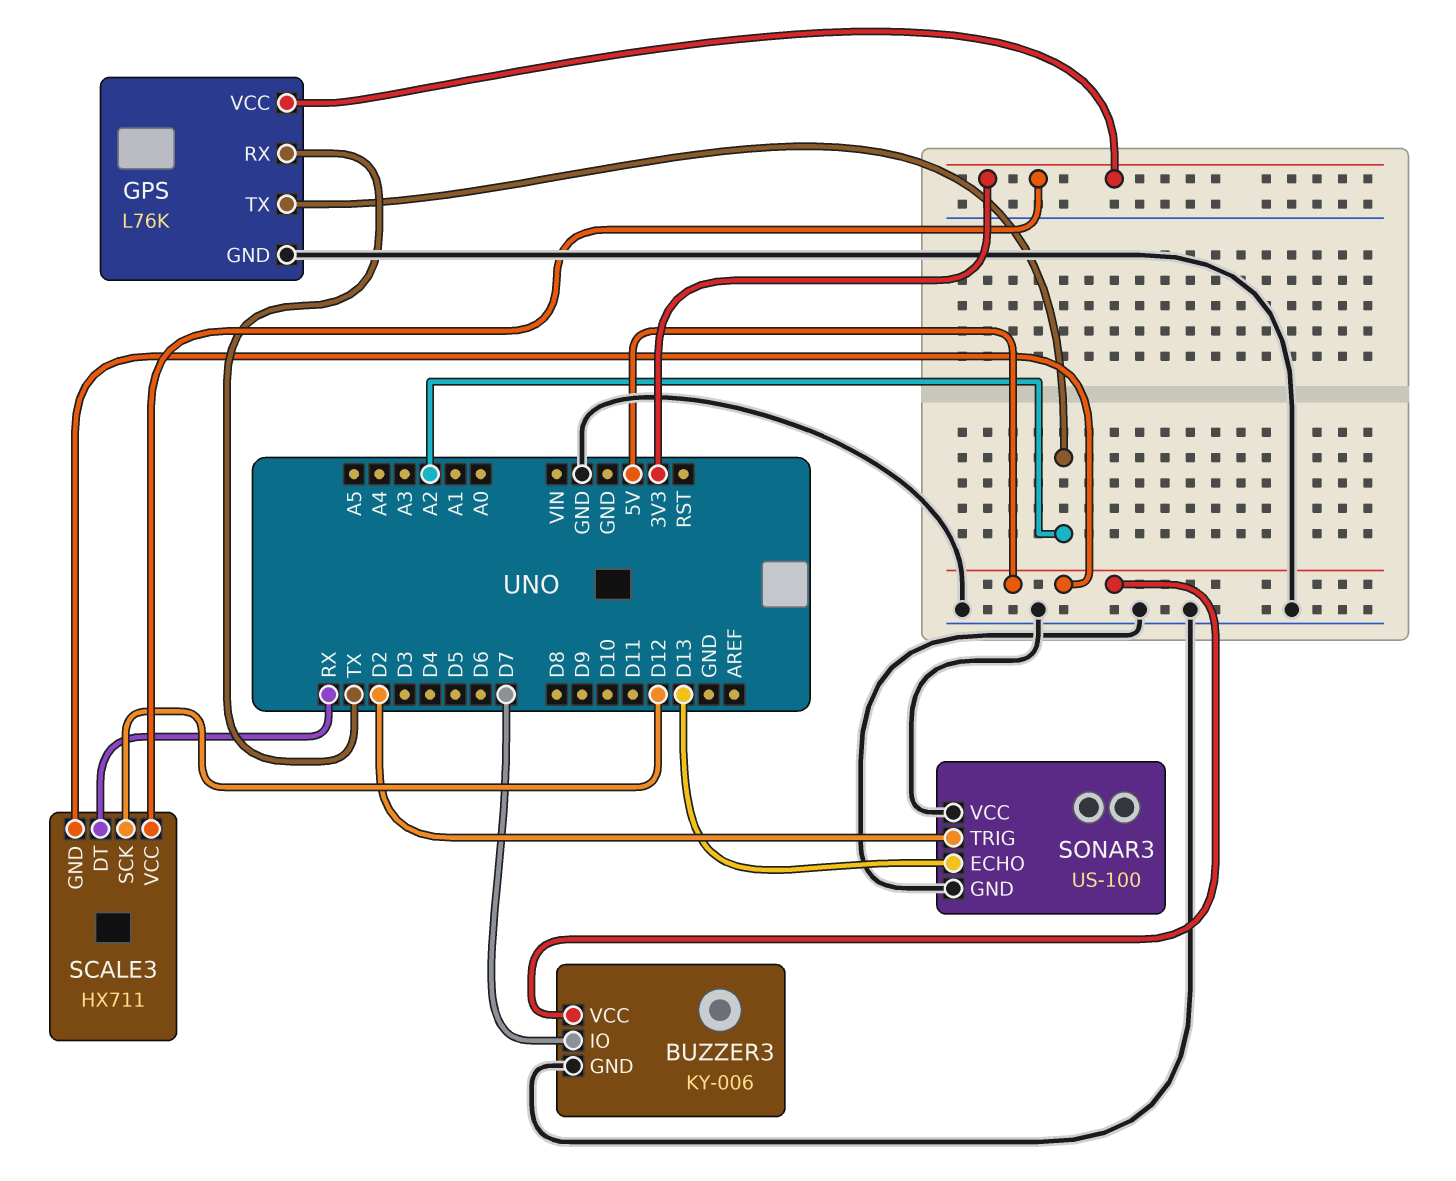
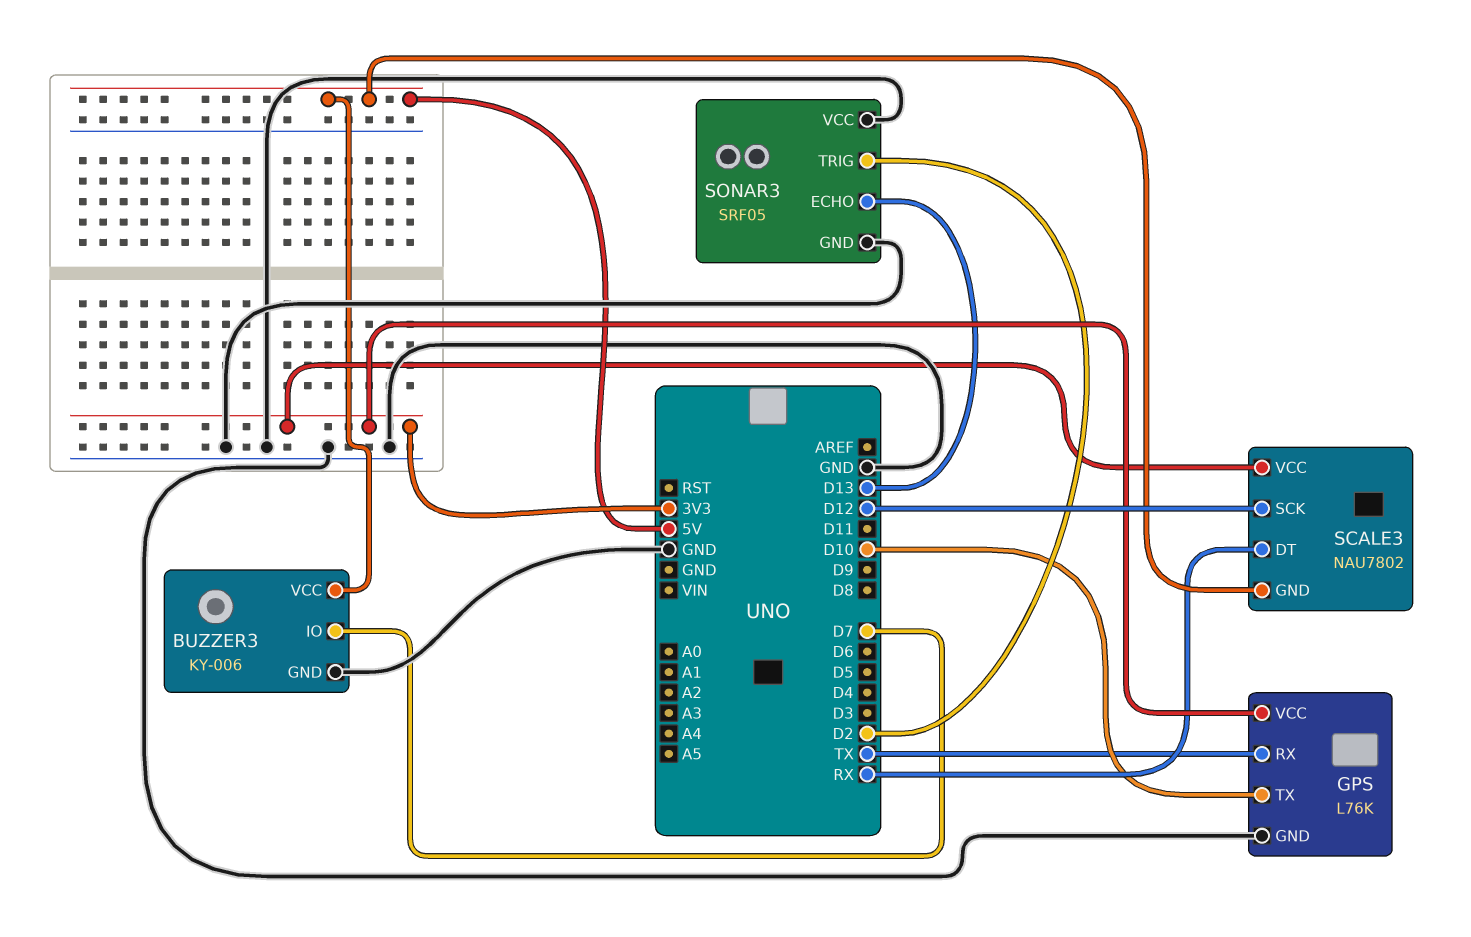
GPS pin TX: A2 -> D10
SCALE3: HX711 -> NAU7802
SONAR3: US-100 -> SRF05

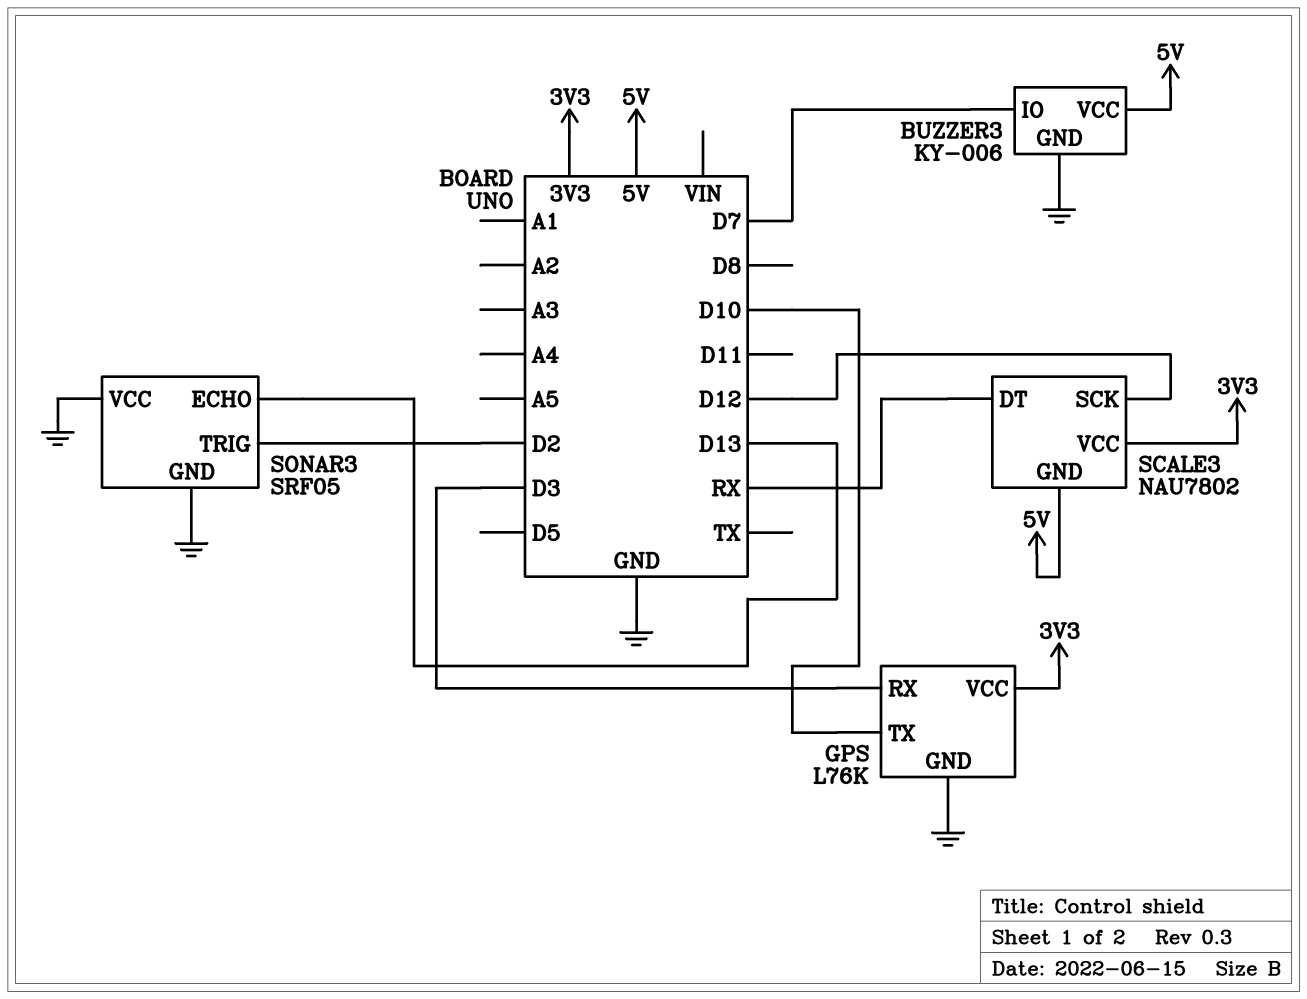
GPS pin RX: TX -> D3

